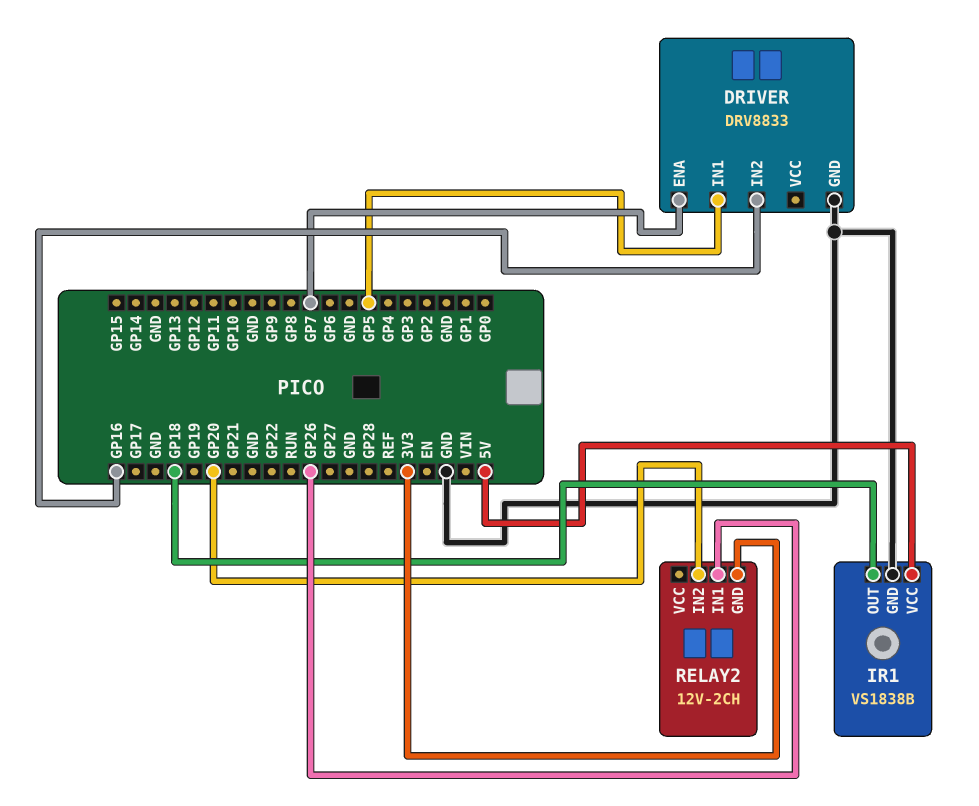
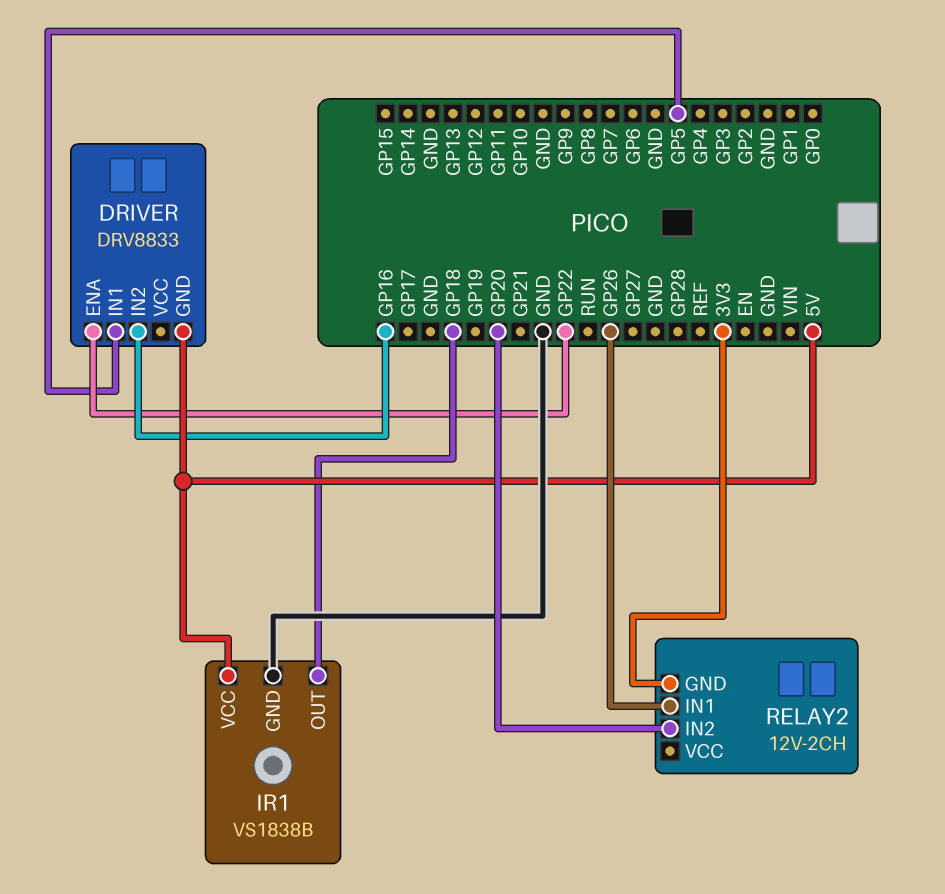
DRIVER pin ENA: GP7 -> GP22
DRIVER pin GND: GND -> 5V

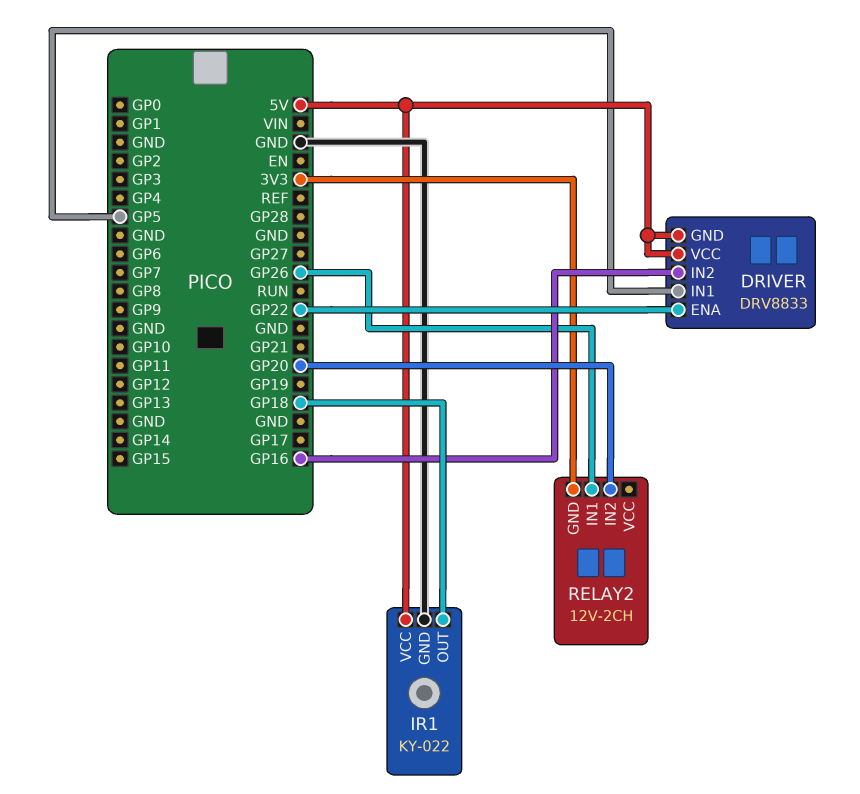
DRIVER pin VCC: none -> 5V
IR1: VS1838B -> KY-022

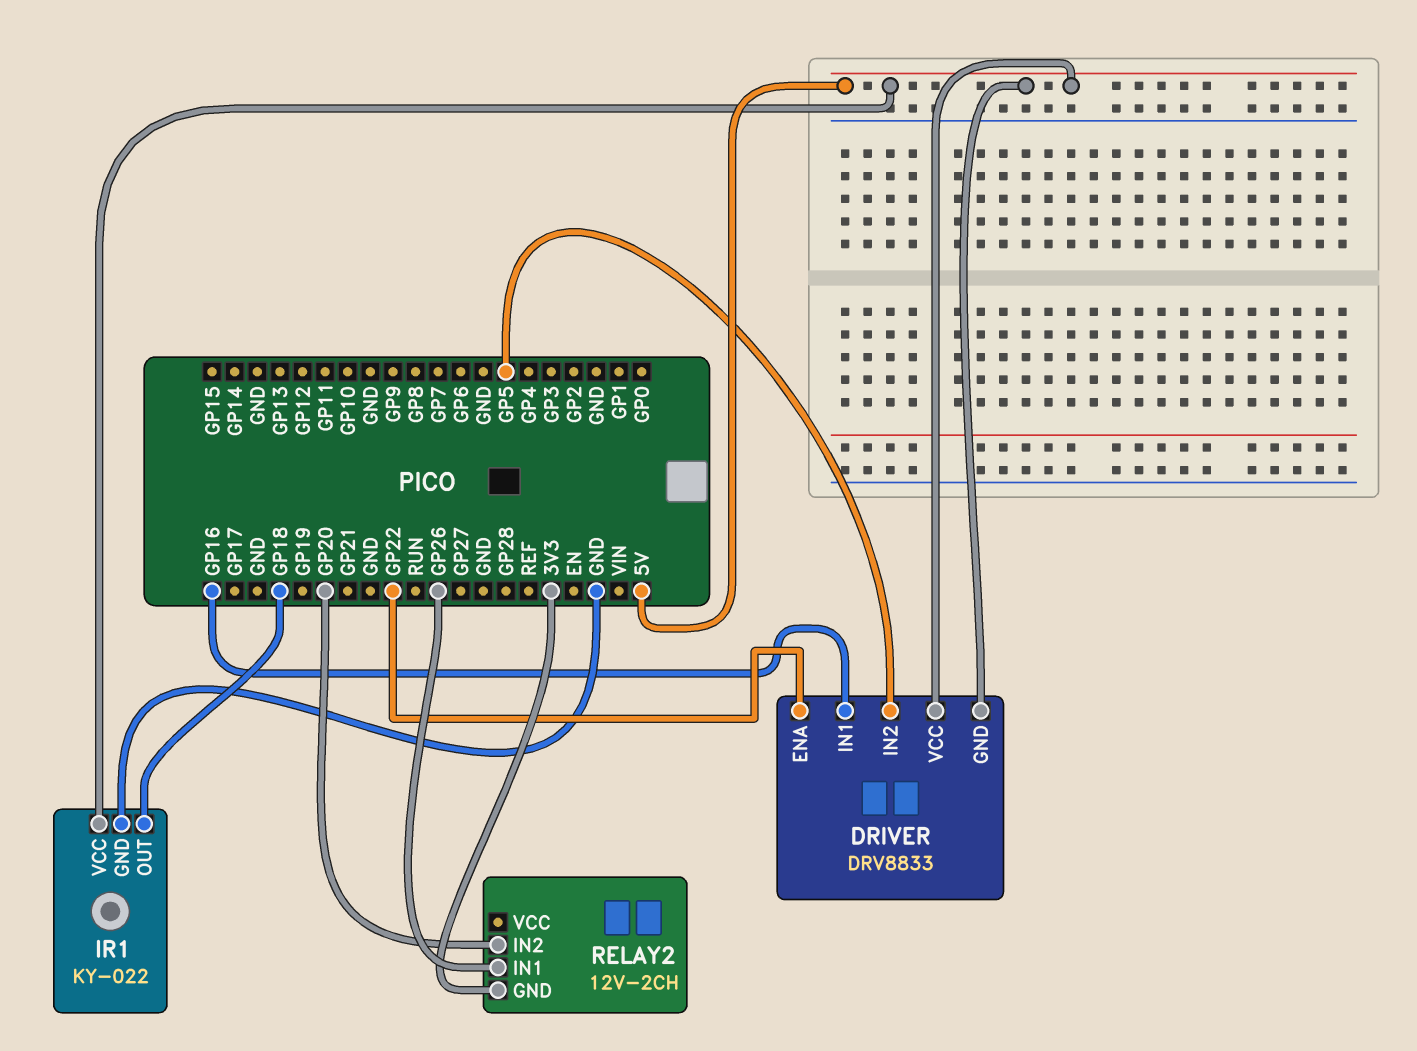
DRIVER pin IN1: GP5 -> GP16
DRIVER pin IN2: GP16 -> GP5

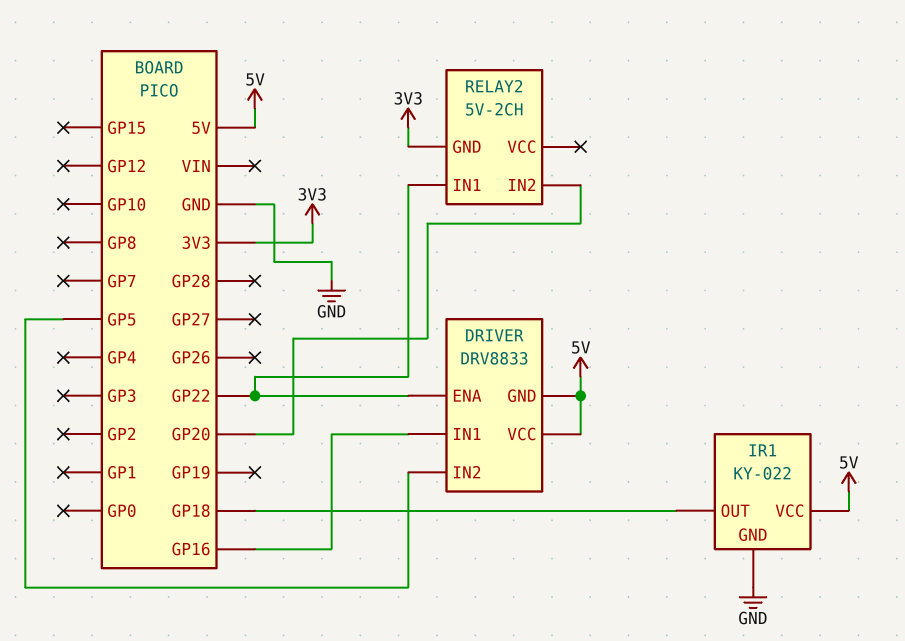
RELAY2: 12V-2CH -> 5V-2CH
RELAY2 pin IN1: GP26 -> GP22

